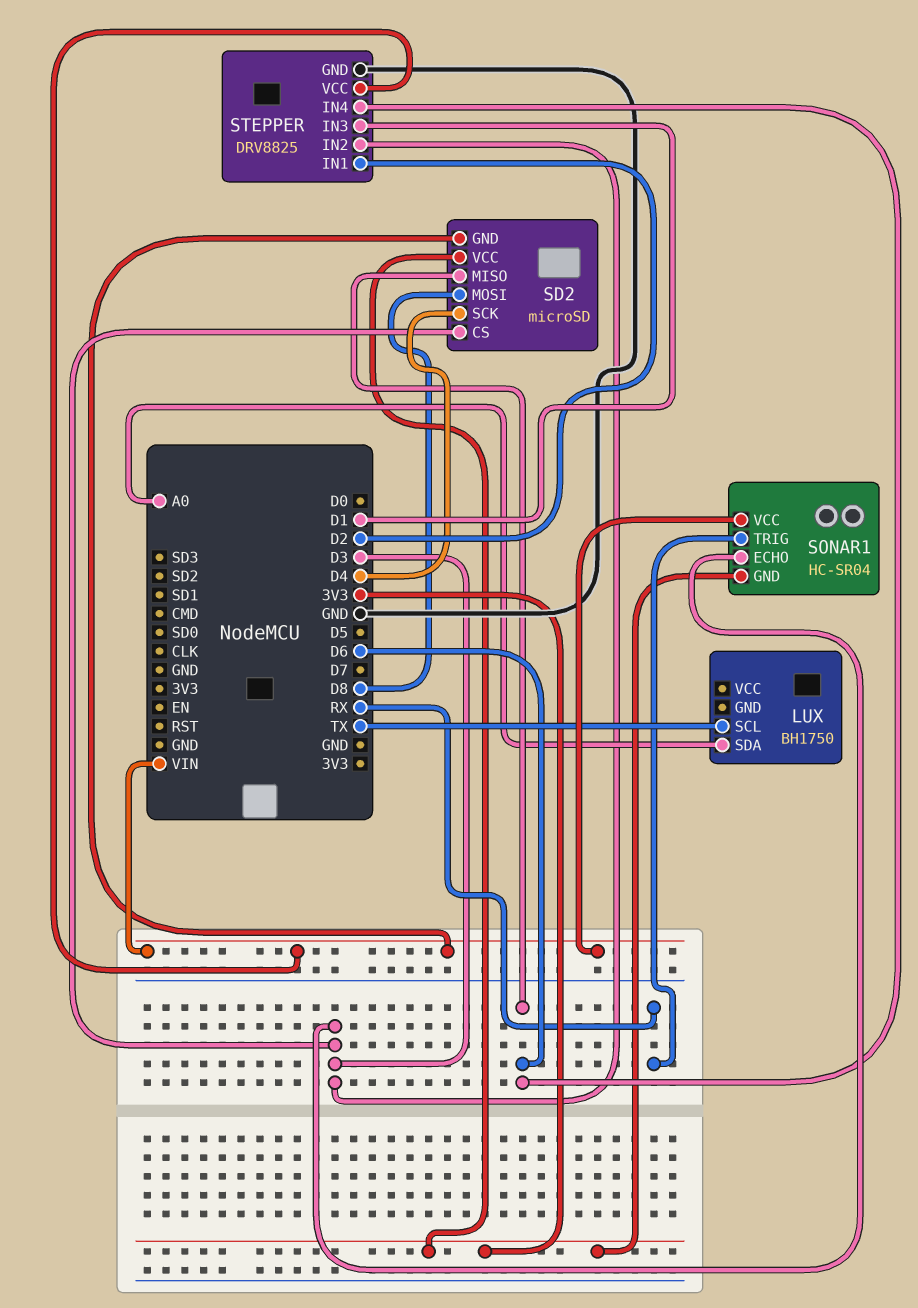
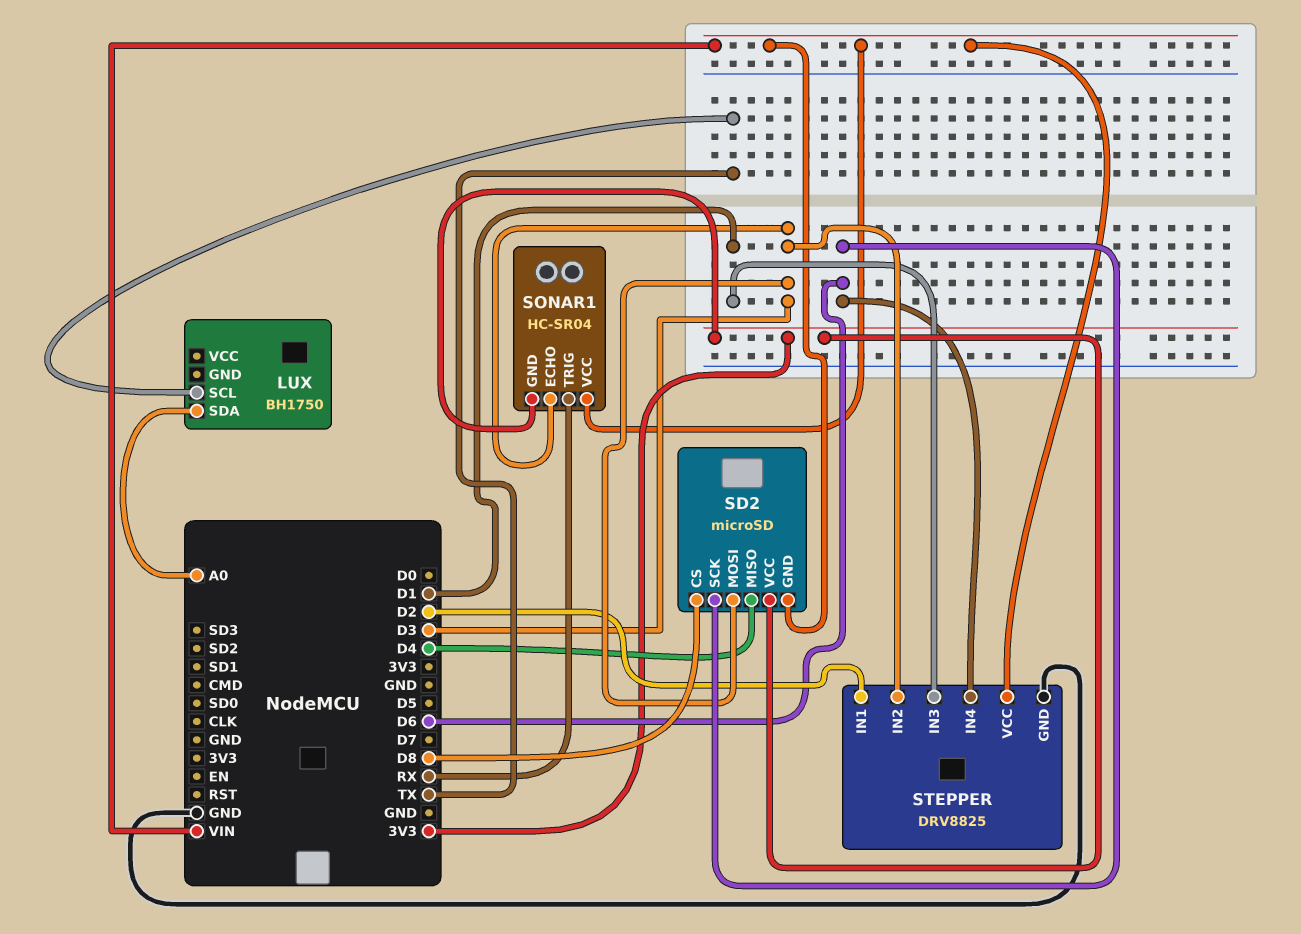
SD2 pin CS: D3 -> D8
SD2 pin MISO: D6 -> D4
SD2 pin MOSI: D8 -> D3
SD2 pin SCK: D4 -> D6

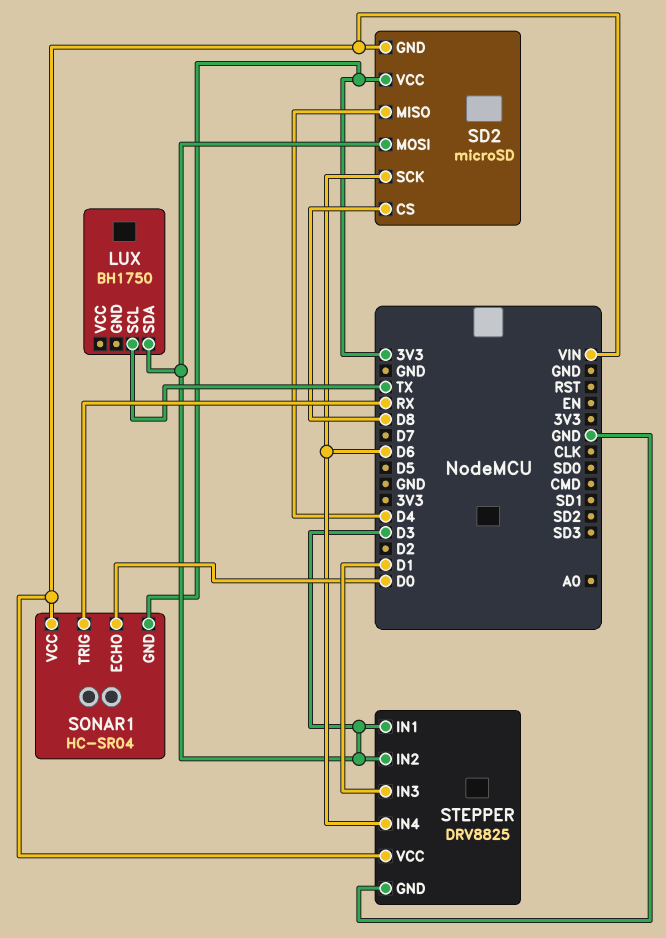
LUX pin SDA: A0 -> D3
SONAR1 pin ECHO: D3 -> D0
STEPPER pin IN1: D2 -> D3

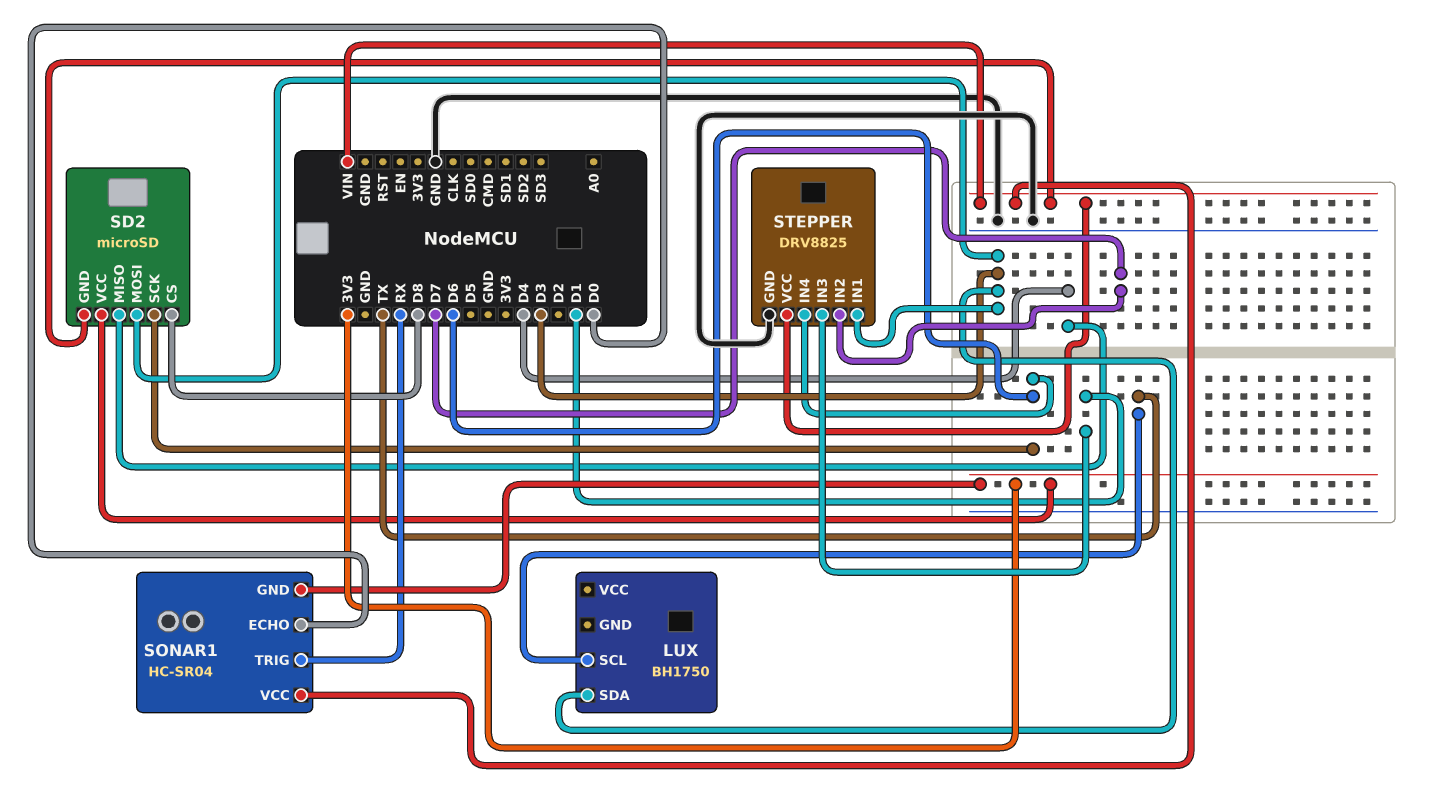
STEPPER pin IN2: D3 -> D7

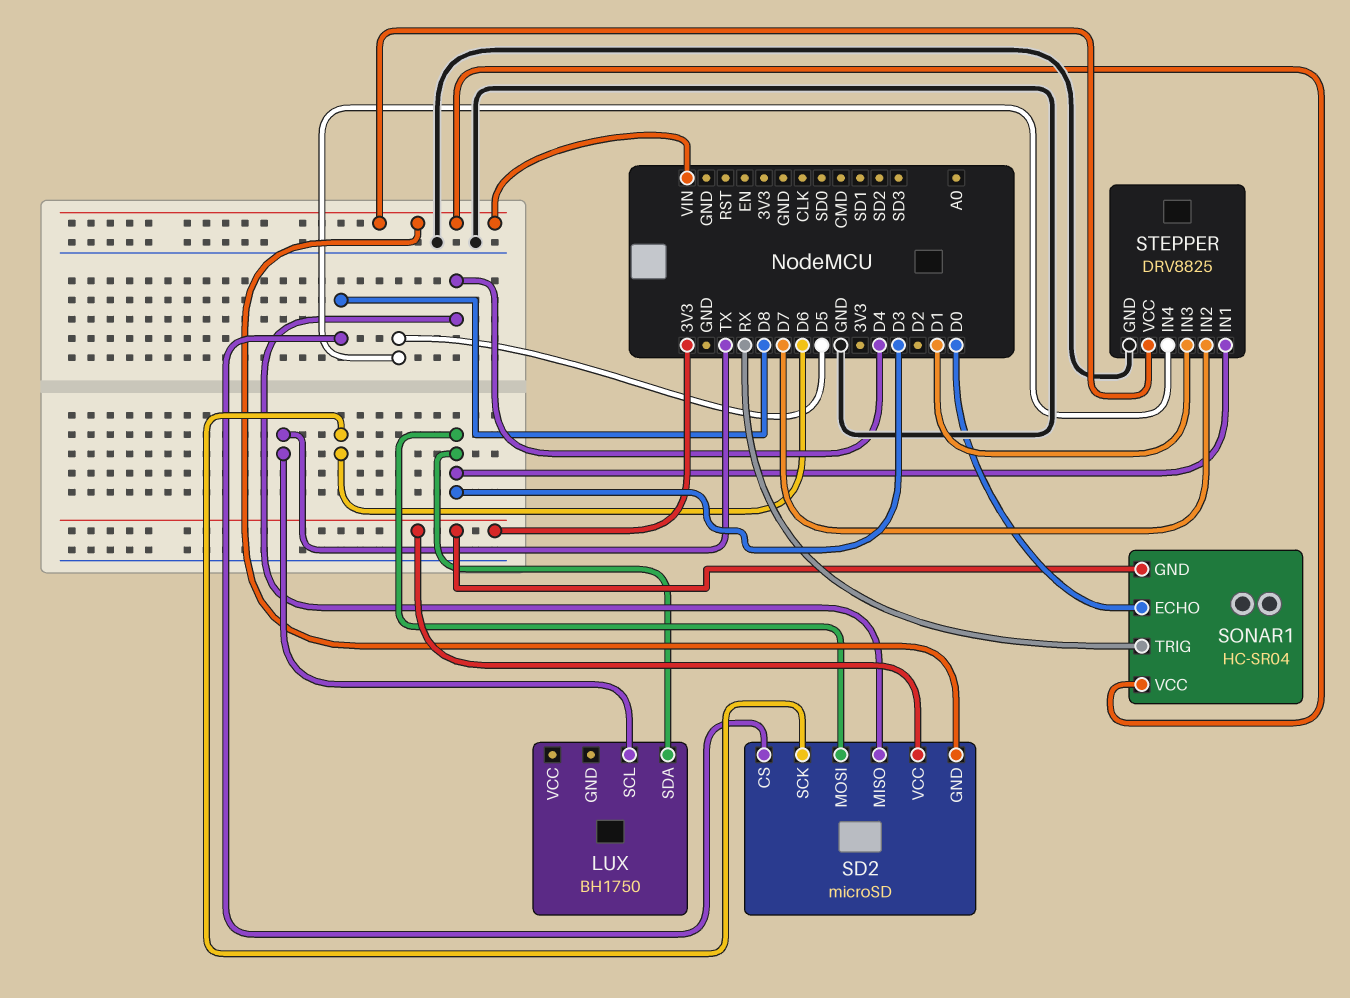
STEPPER pin IN4: D6 -> D5

